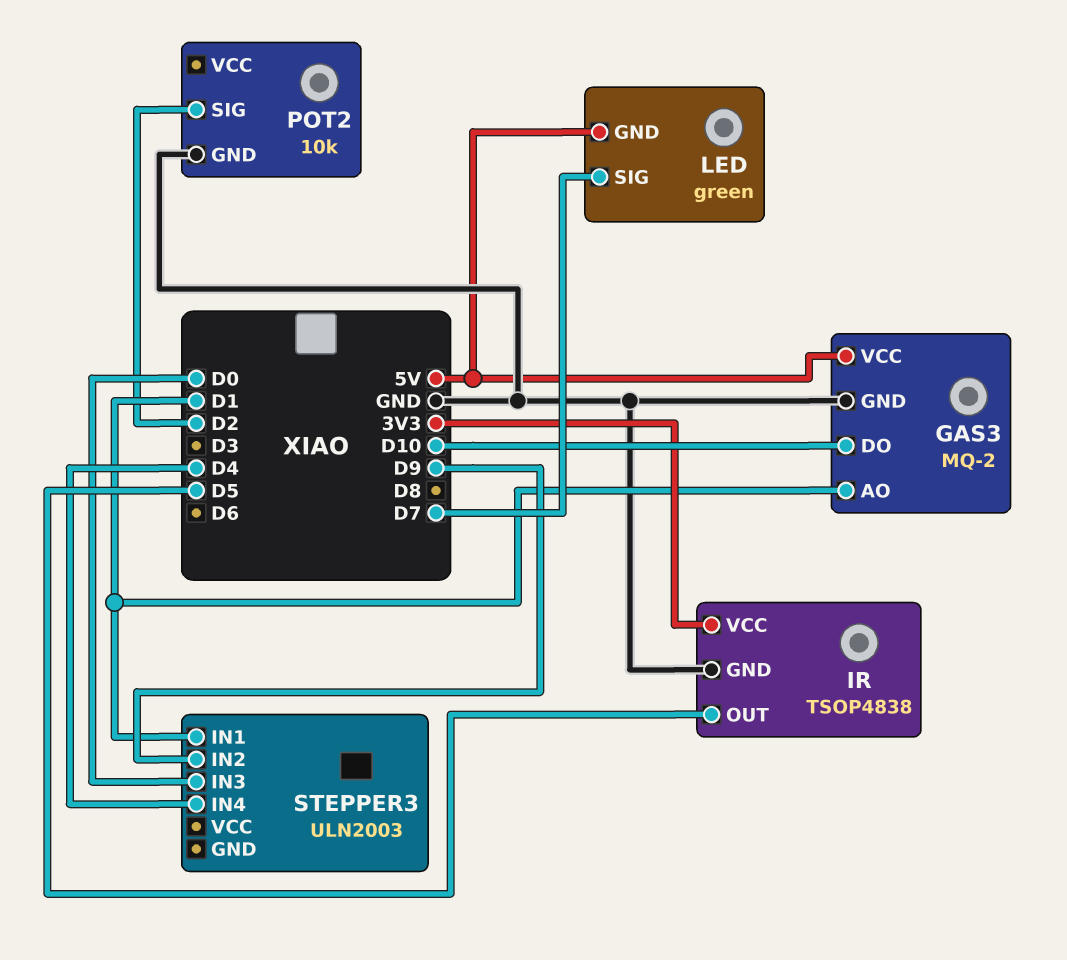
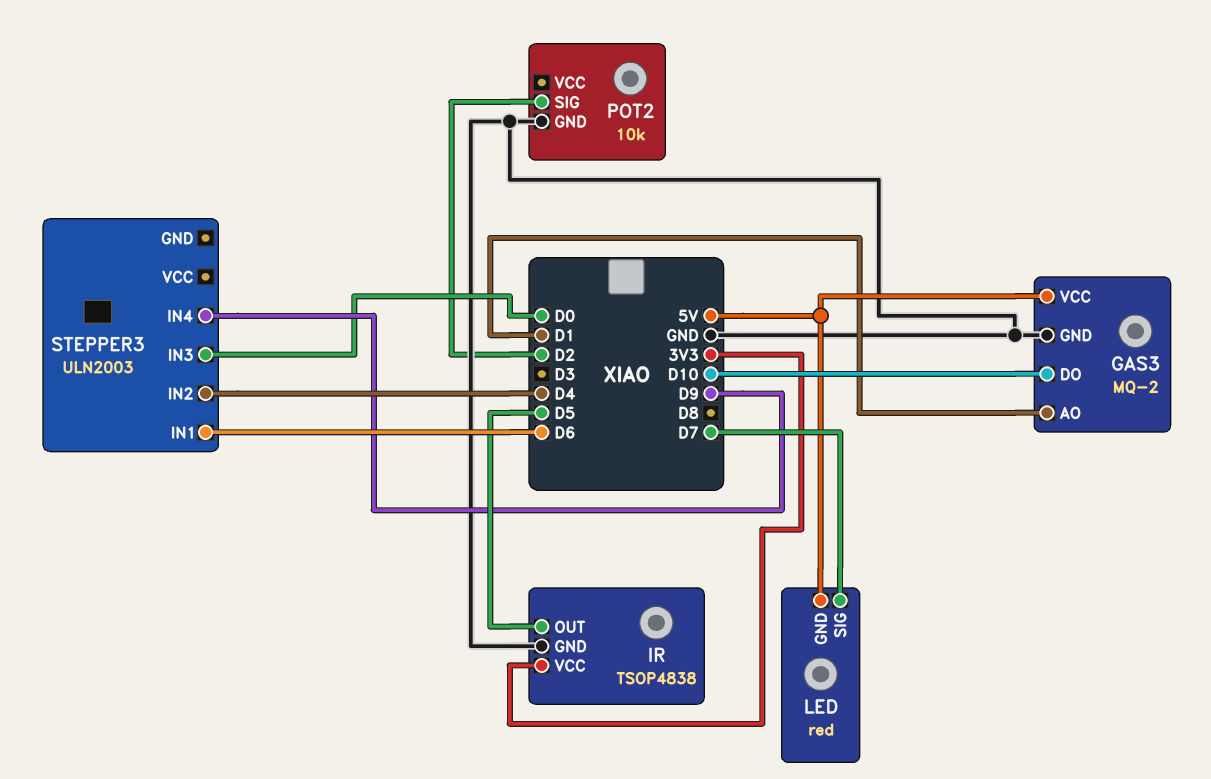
LED: green -> red
STEPPER3 pin IN1: D1 -> D6
STEPPER3 pin IN2: D9 -> D4
STEPPER3 pin IN4: D4 -> D9

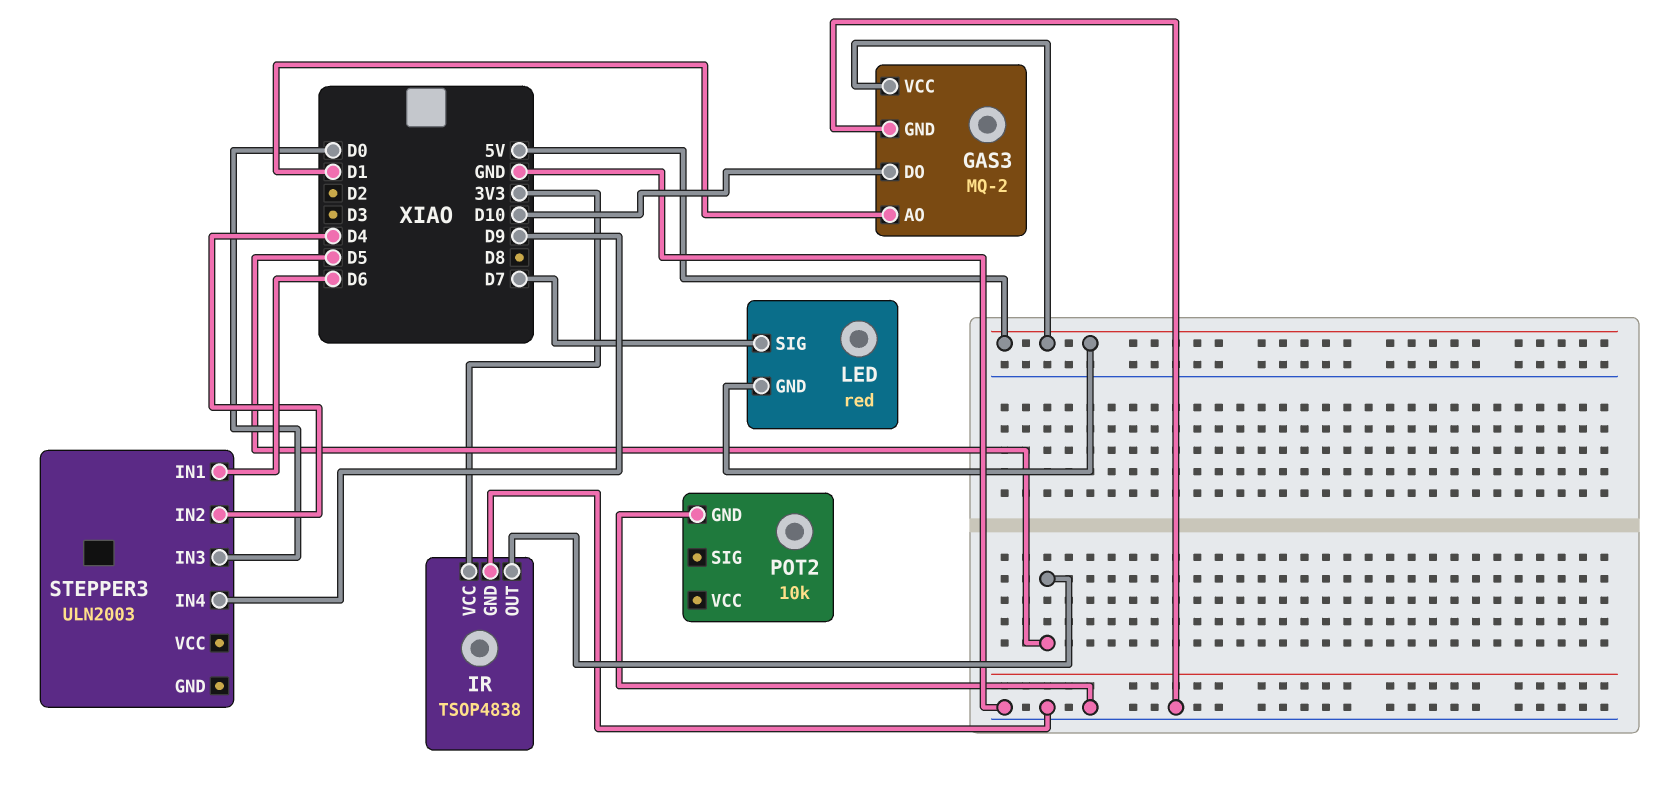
POT2 pin SIG: D2 -> none

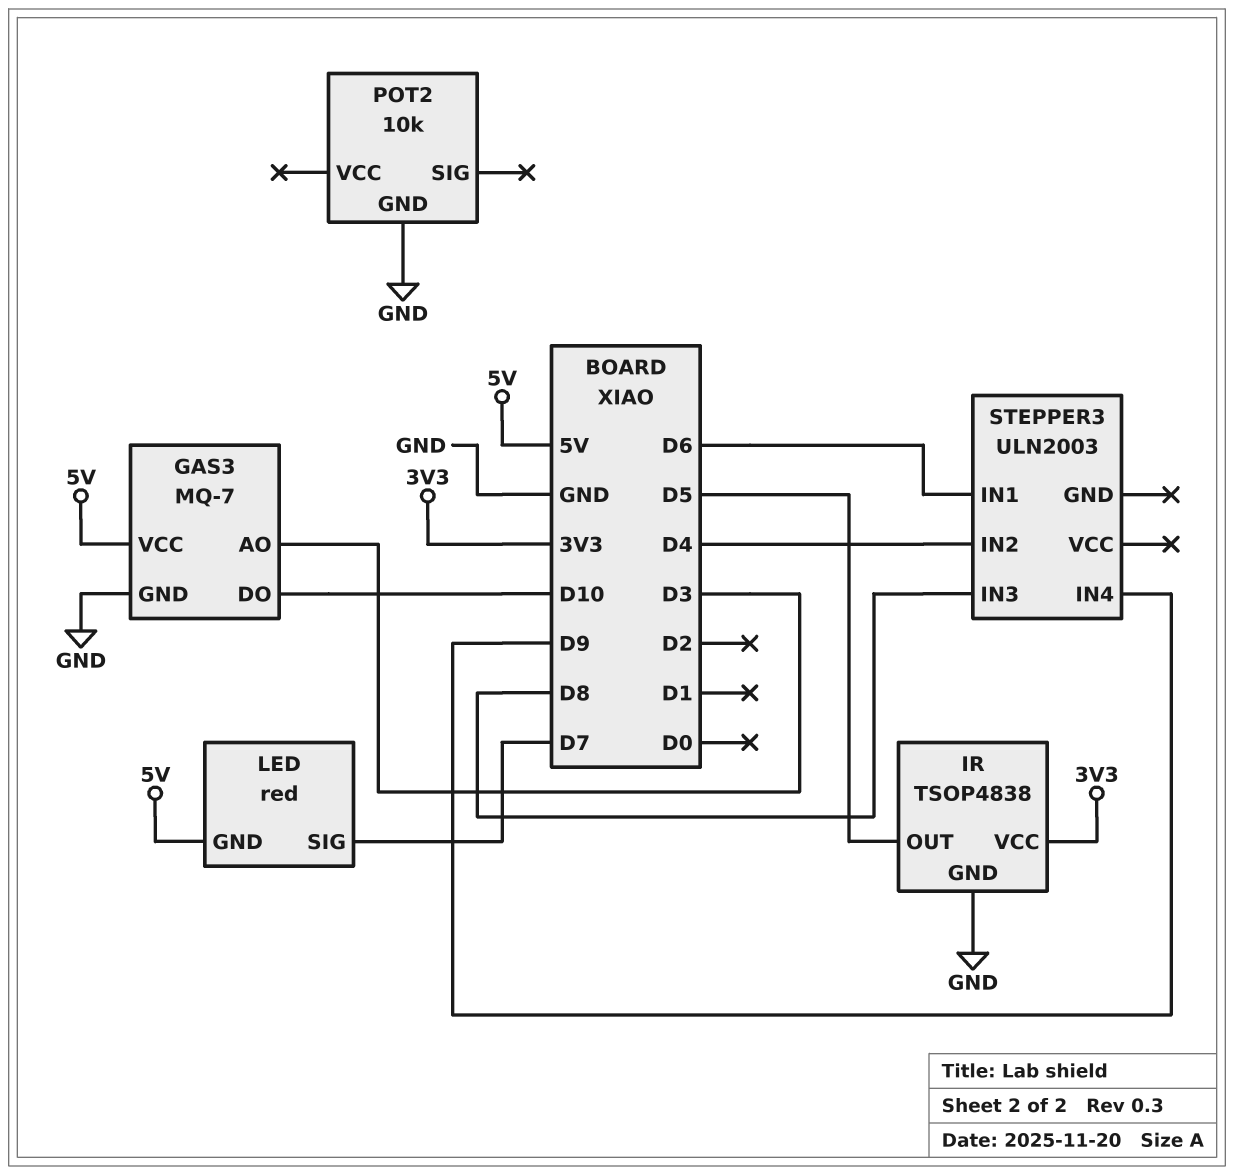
GAS3: MQ-2 -> MQ-7
GAS3 pin AO: D1 -> D3
STEPPER3 pin IN3: D0 -> D8

